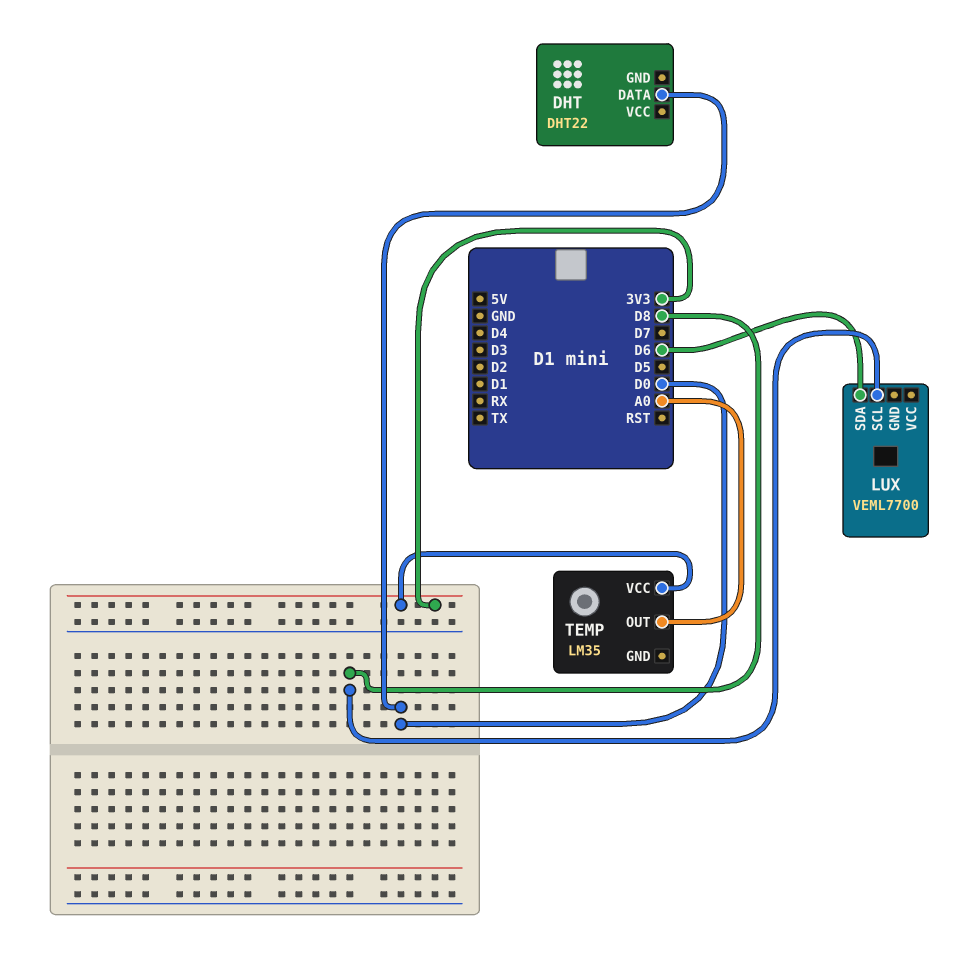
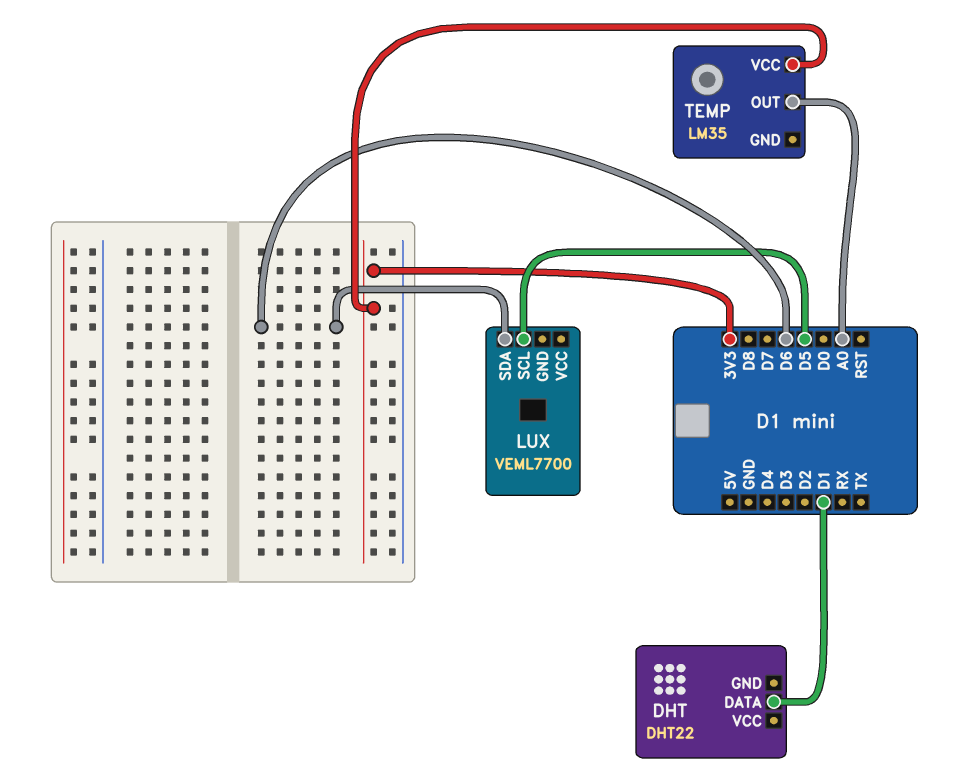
DHT pin DATA: D0 -> D1
LUX pin SCL: D8 -> D5

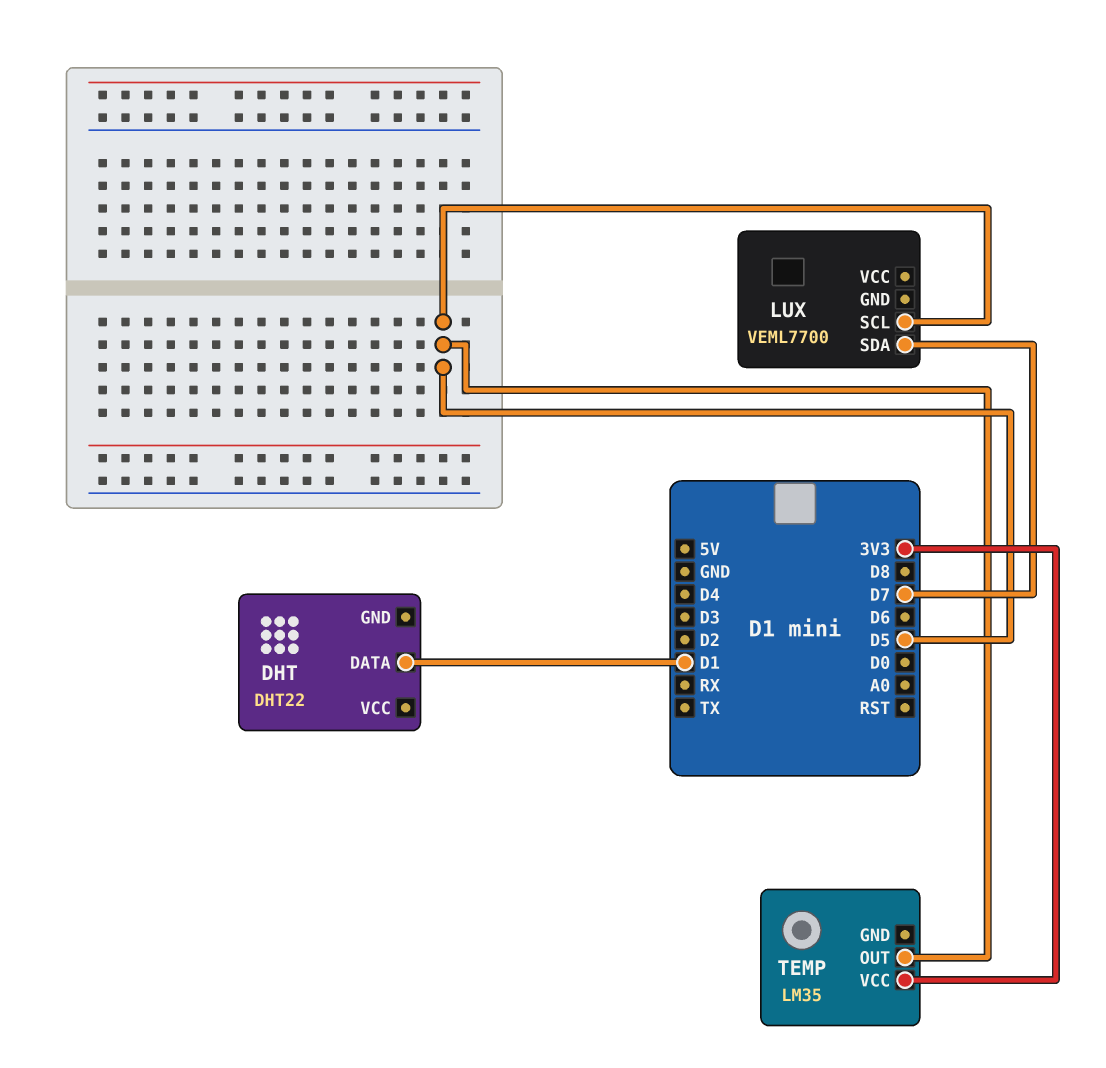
LUX pin SDA: D6 -> D7
TEMP pin OUT: A0 -> D5

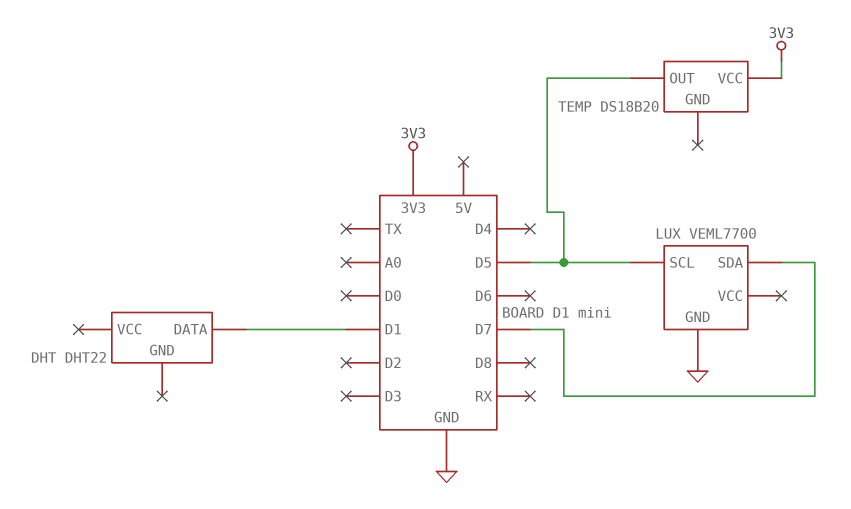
LUX pin GND: none -> GND
TEMP: LM35 -> DS18B20

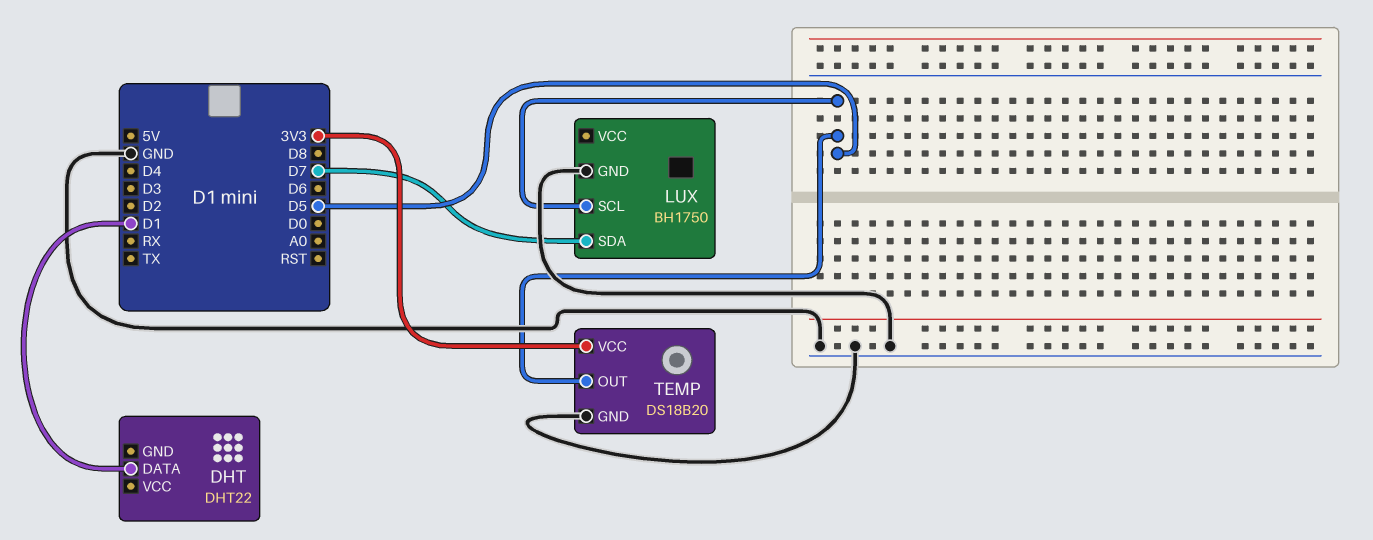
LUX: VEML7700 -> BH1750
TEMP pin GND: none -> GND

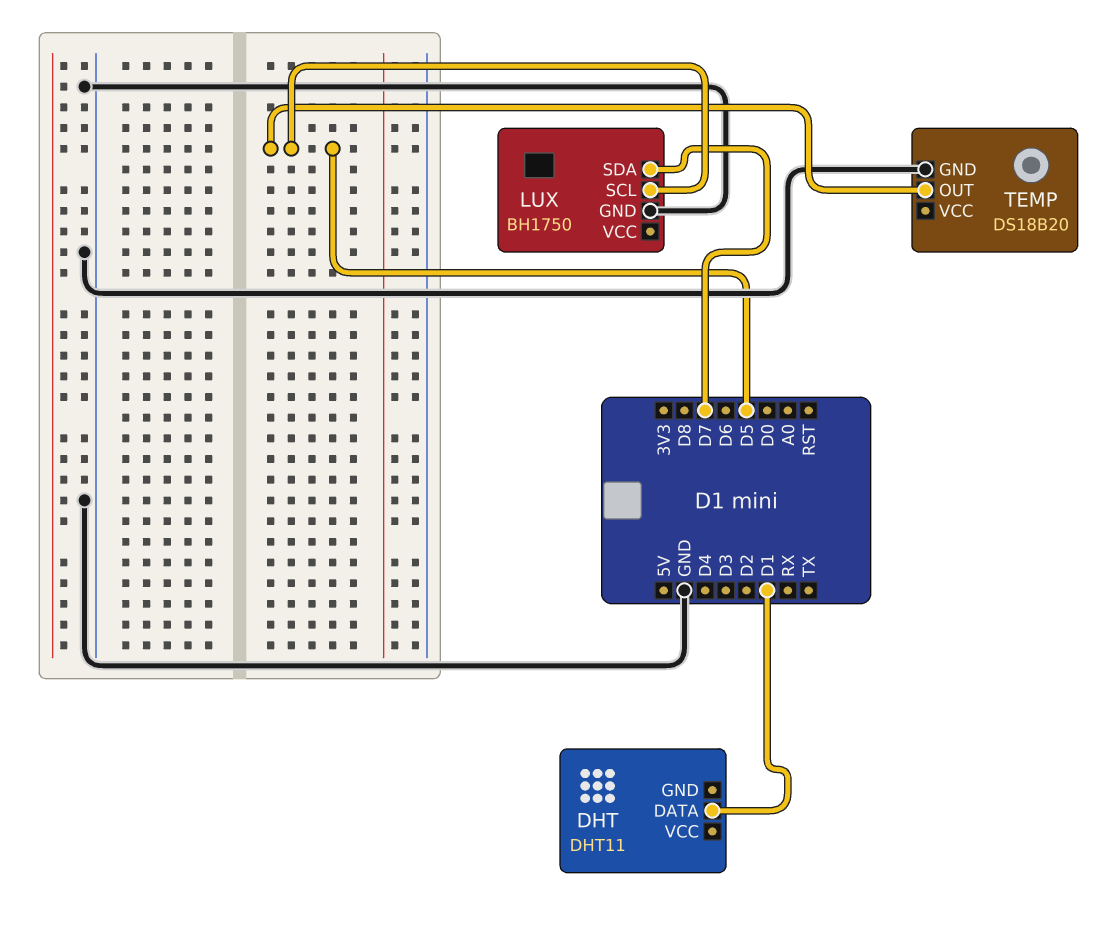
DHT: DHT22 -> DHT11
TEMP pin VCC: 3V3 -> none

